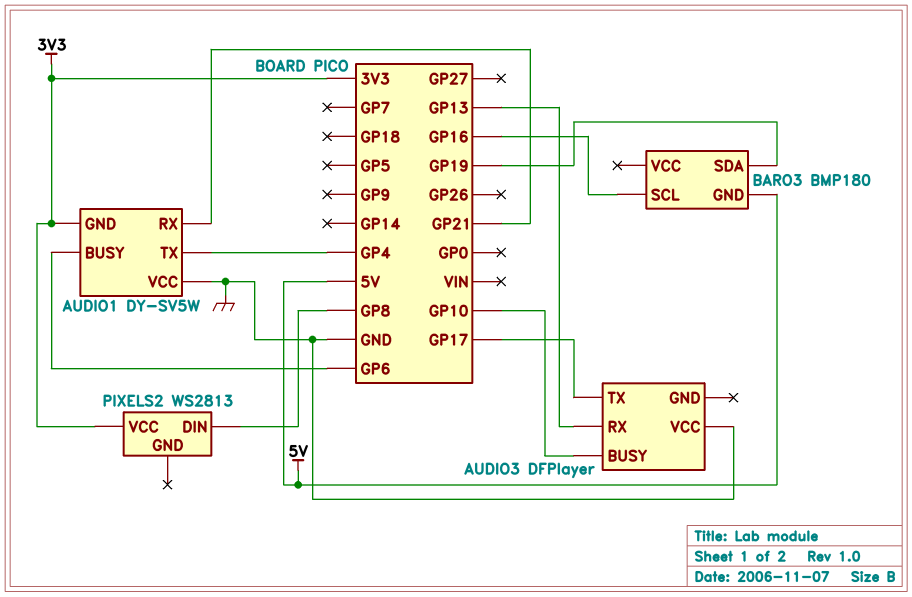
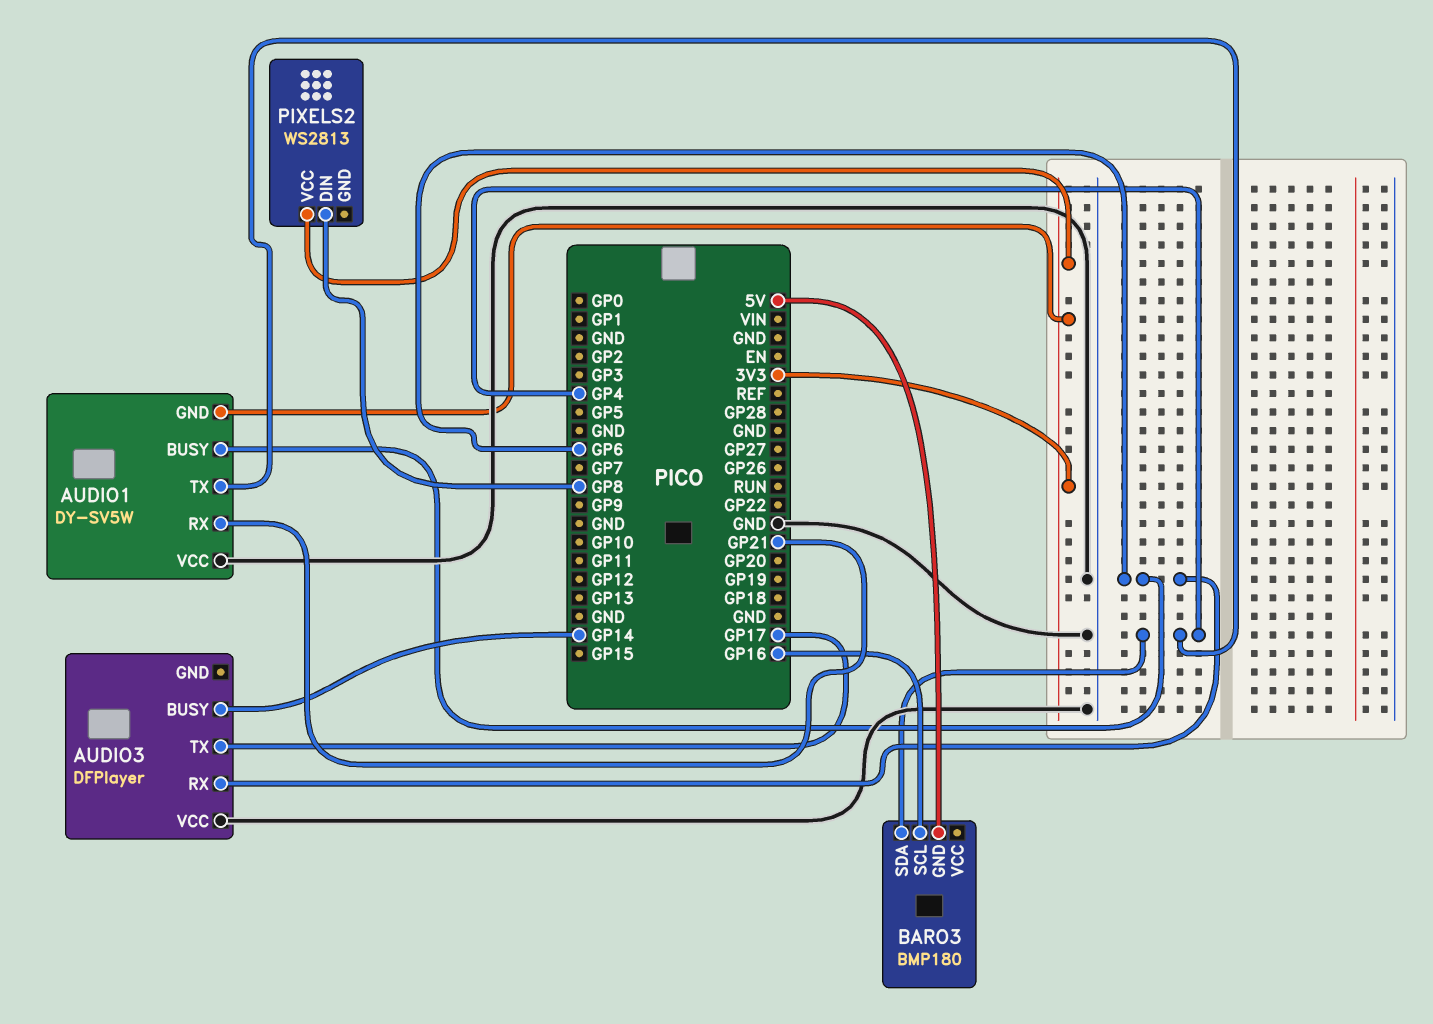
AUDIO3 pin BUSY: GP10 -> GP14
AUDIO3 pin RX: GP13 -> GP6
BARO3 pin SDA: GP19 -> GP4

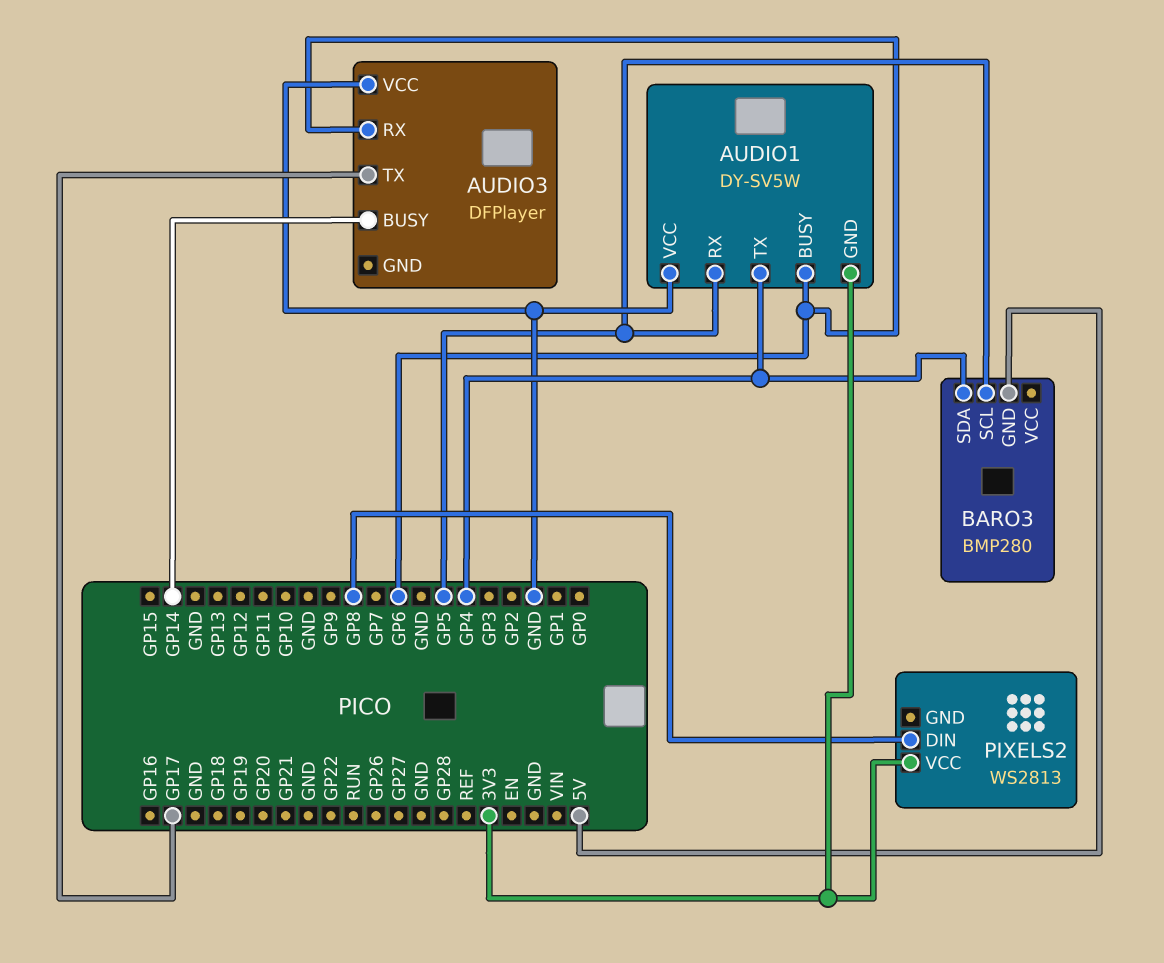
AUDIO1 pin RX: GP21 -> GP5
BARO3: BMP180 -> BMP280
BARO3 pin SCL: GP16 -> GP5

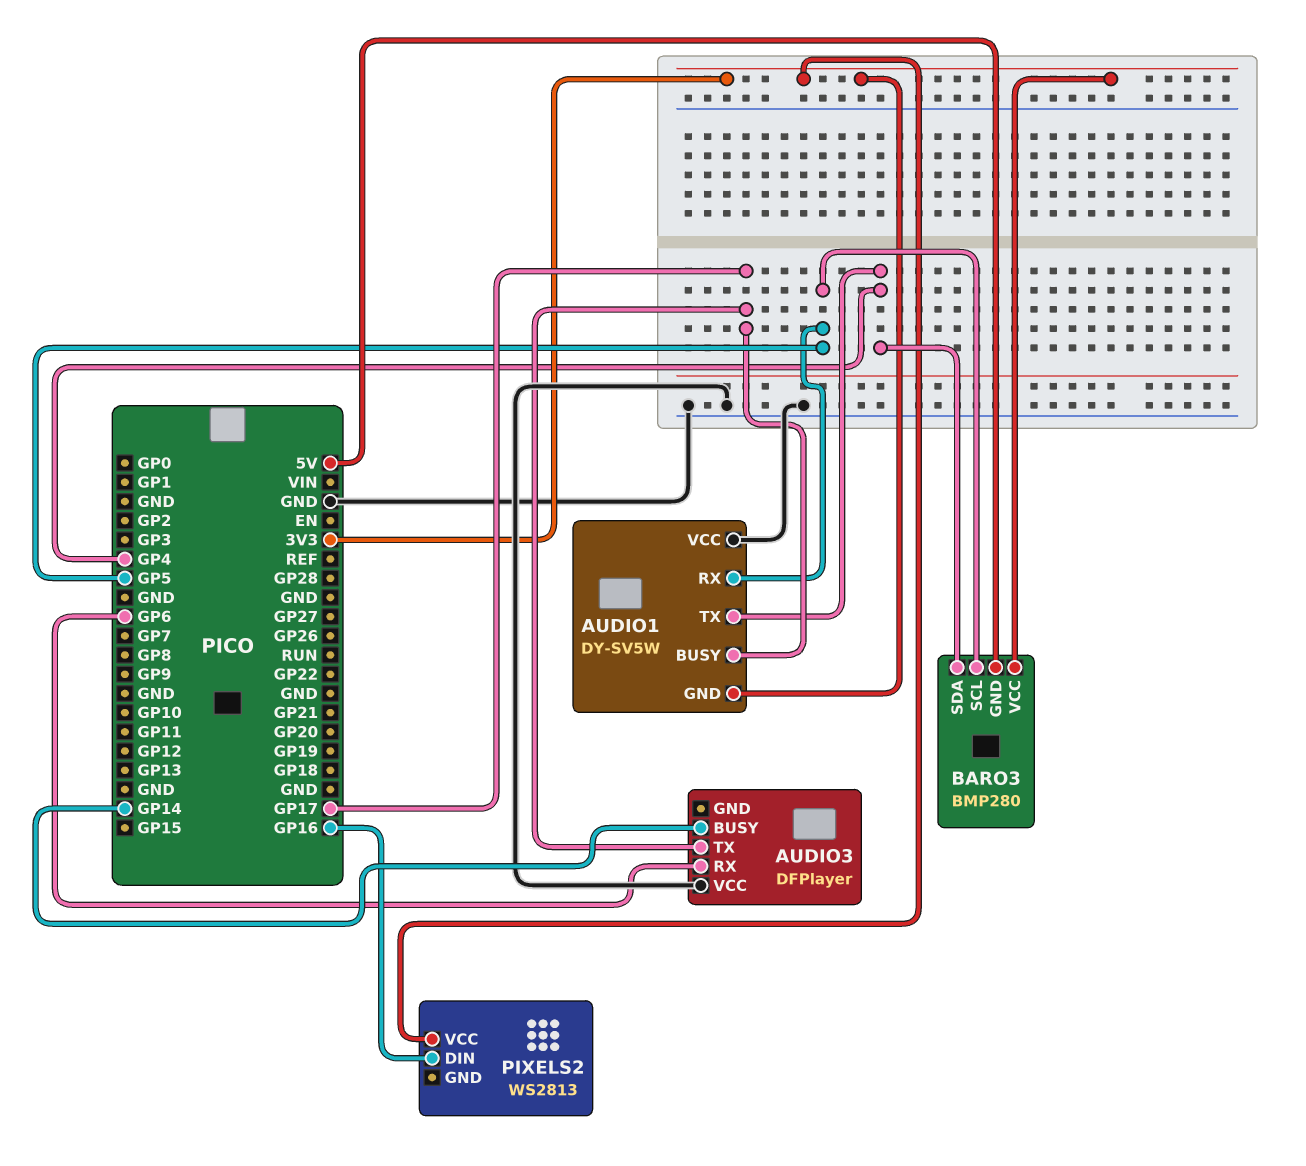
AUDIO1 pin BUSY: GP6 -> GP17
BARO3 pin VCC: none -> 3V3
PIXELS2 pin DIN: GP8 -> GP16

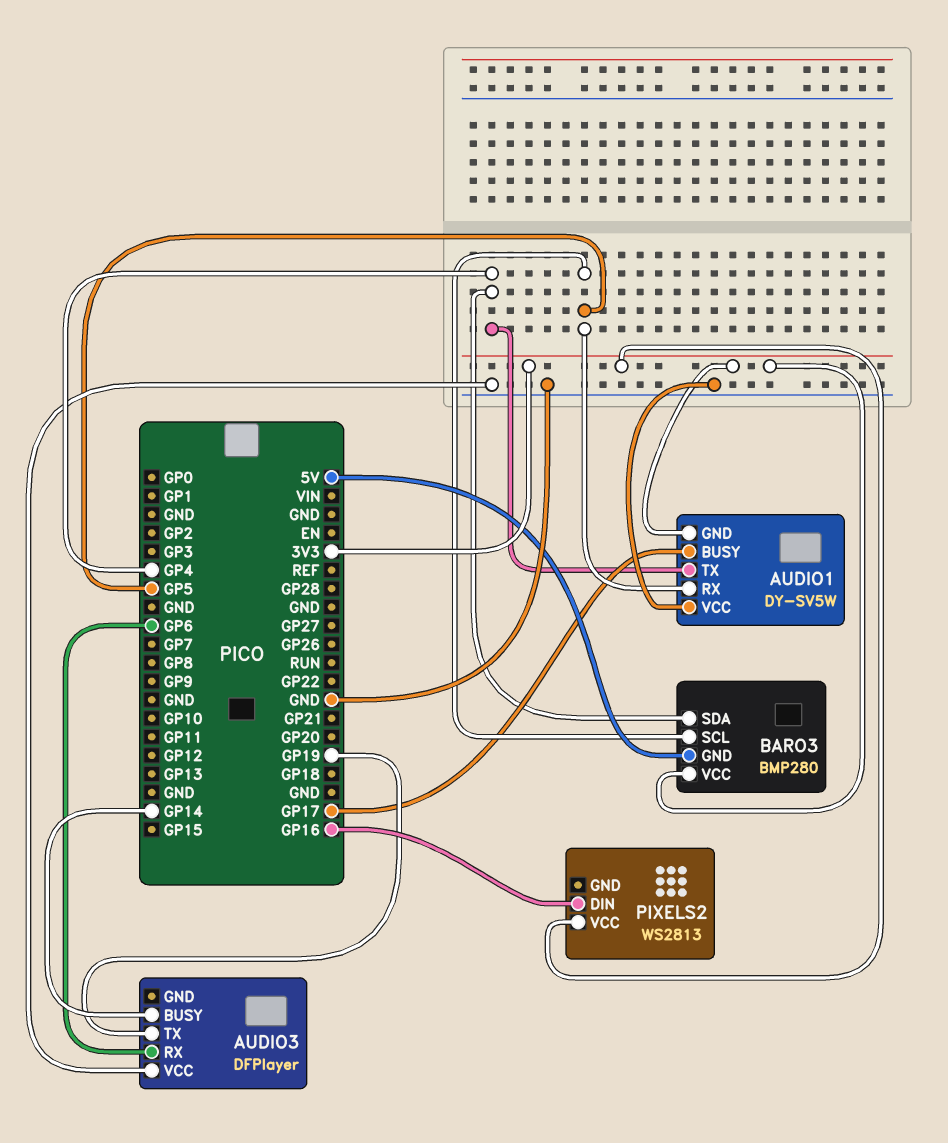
AUDIO3 pin TX: GP17 -> GP19

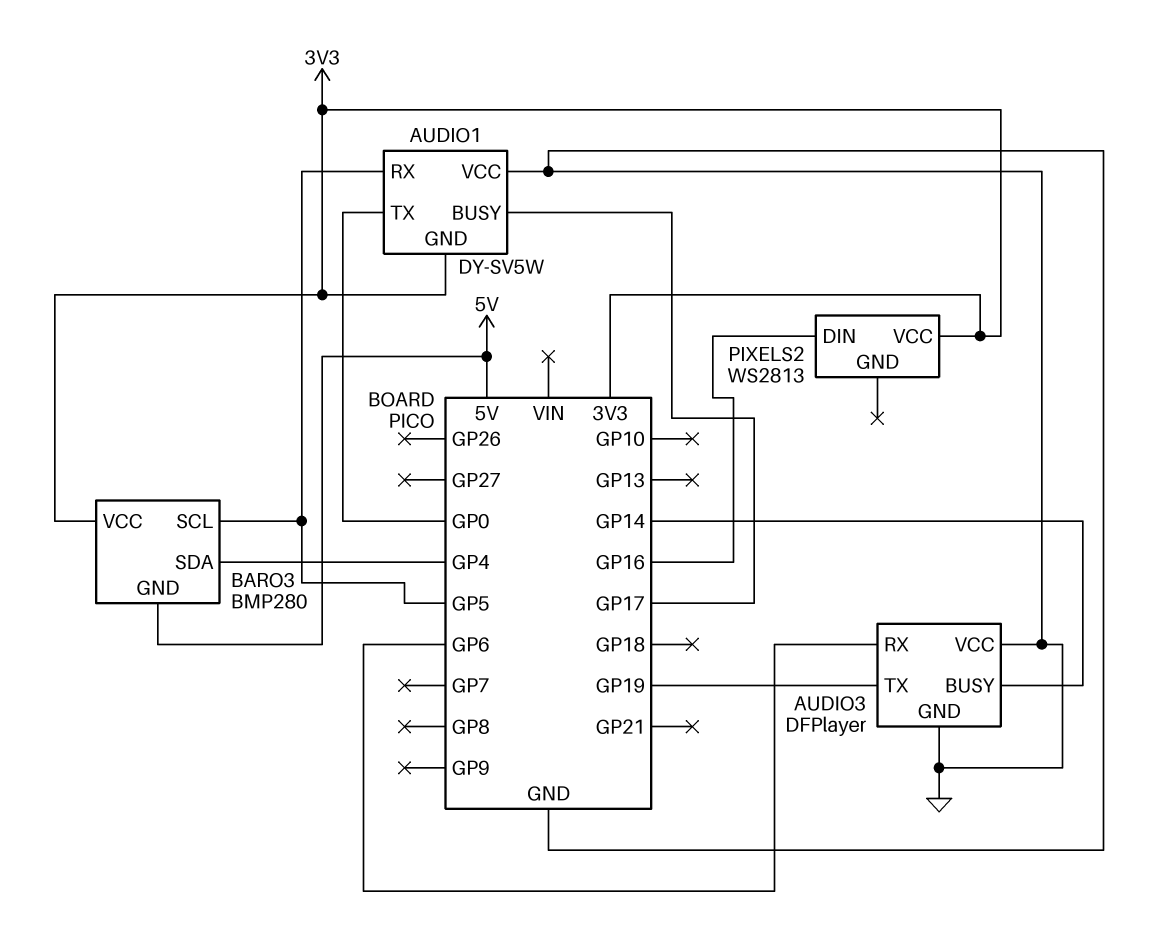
AUDIO1 pin TX: GP4 -> GP0
AUDIO3 pin GND: none -> GND

